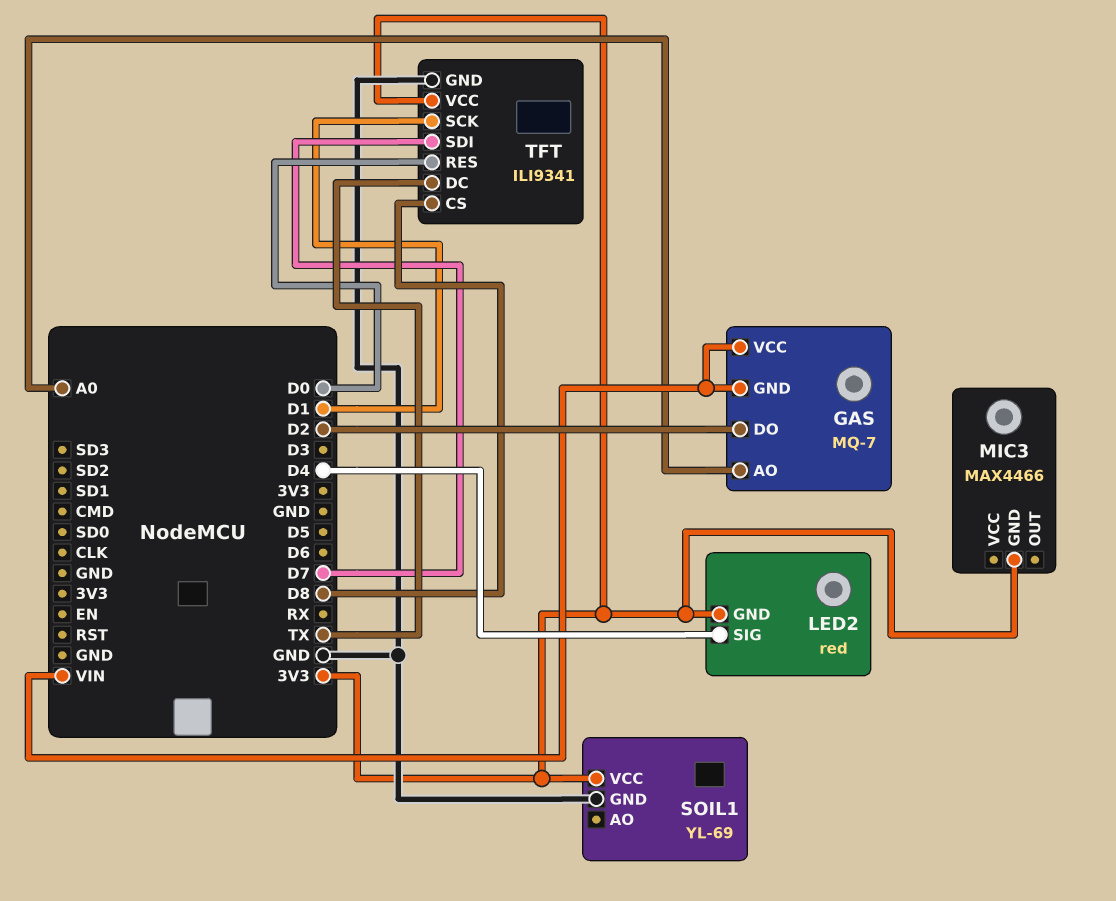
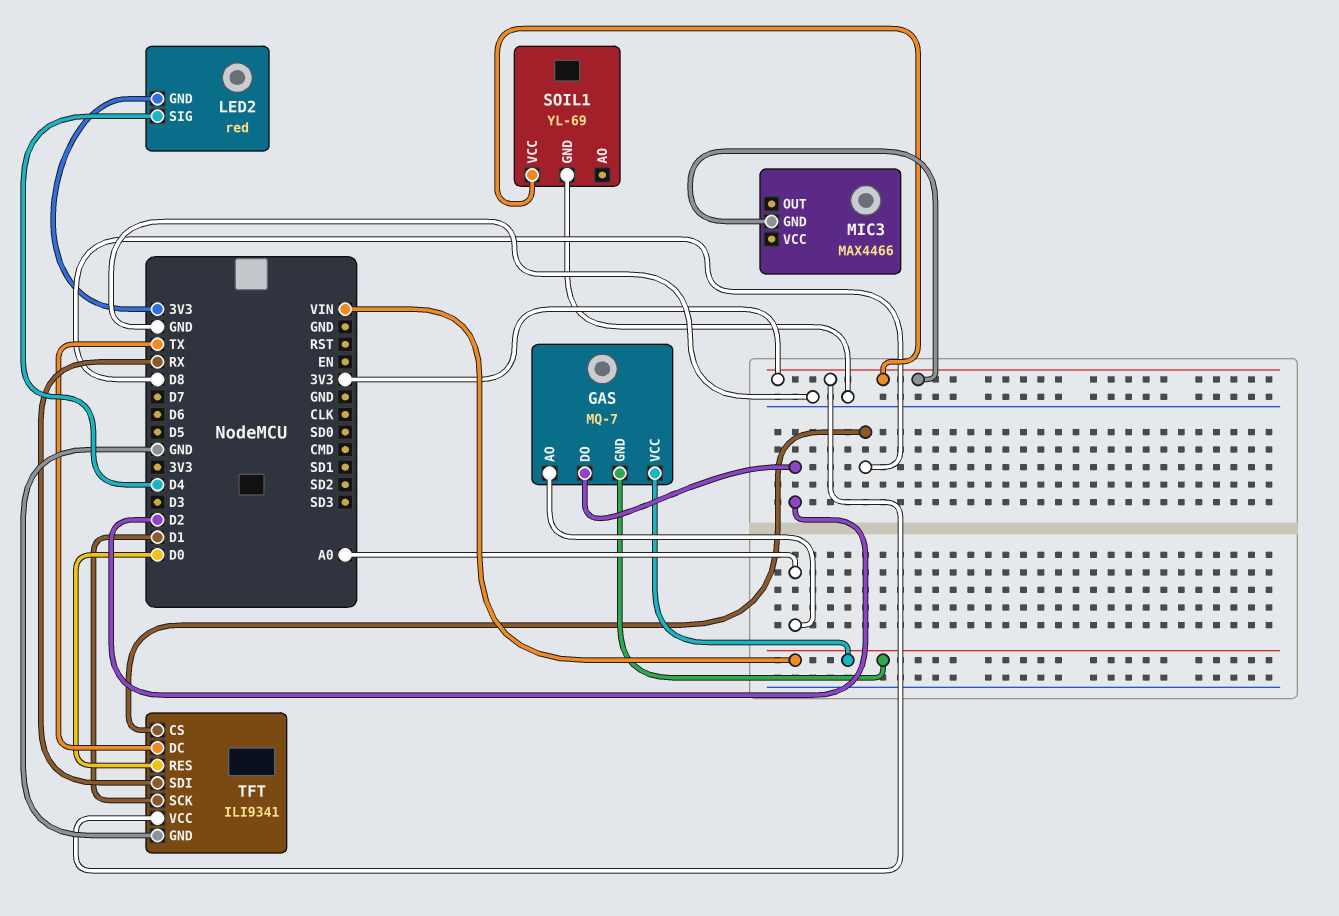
TFT pin SDI: D7 -> RX

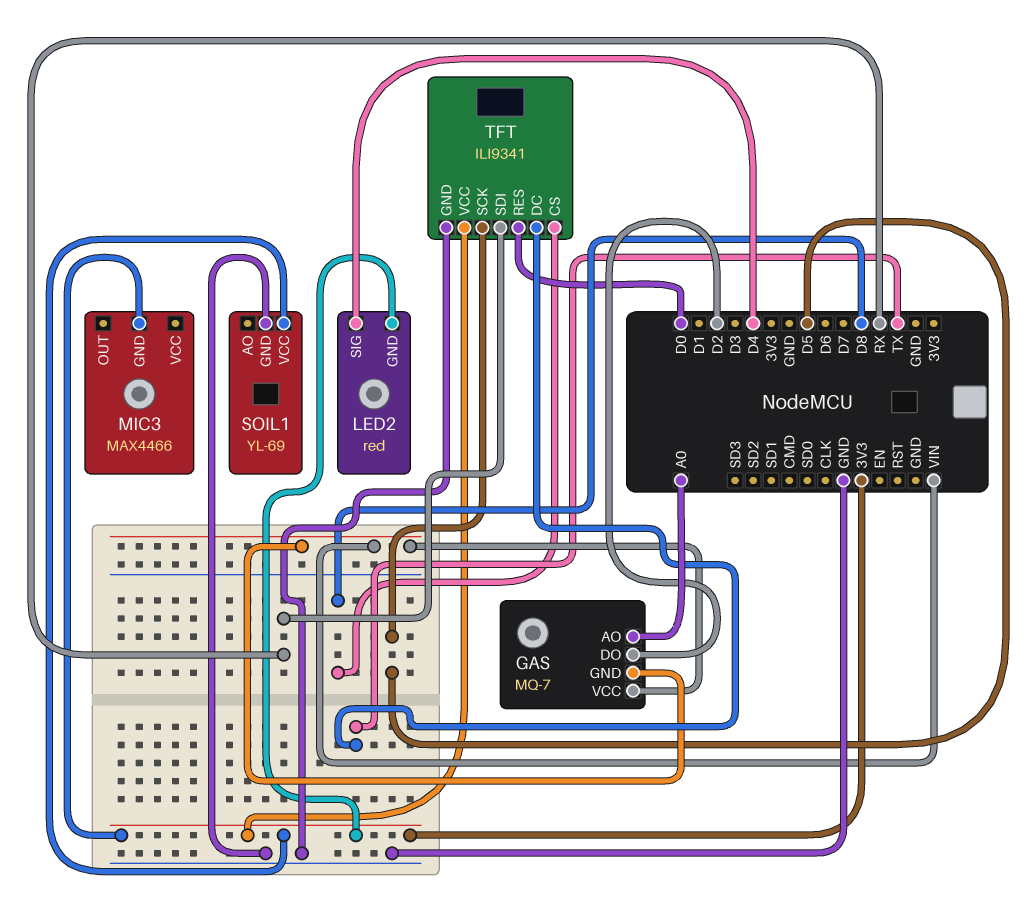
TFT pin SCK: D1 -> D5

